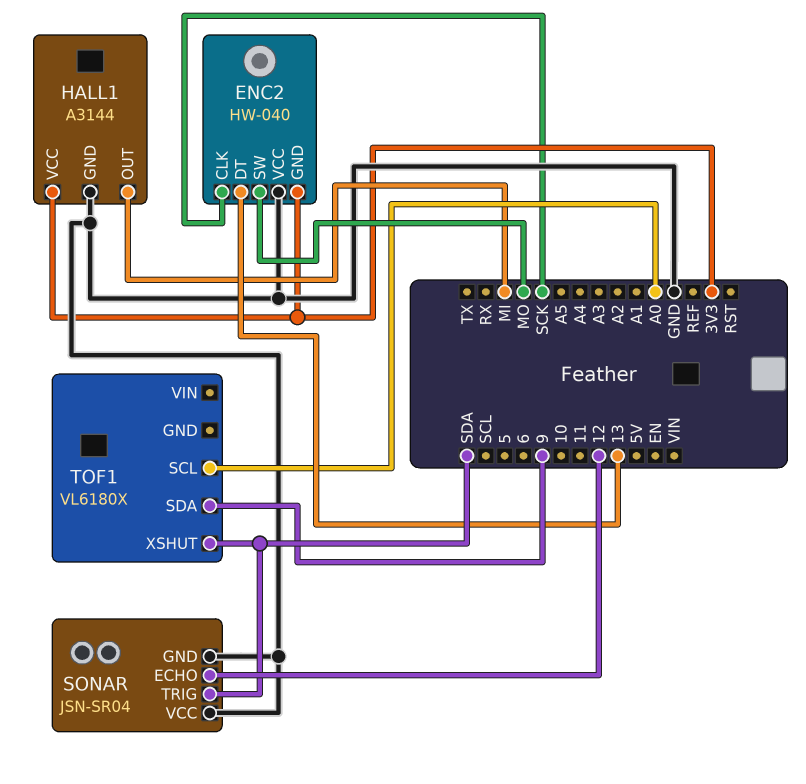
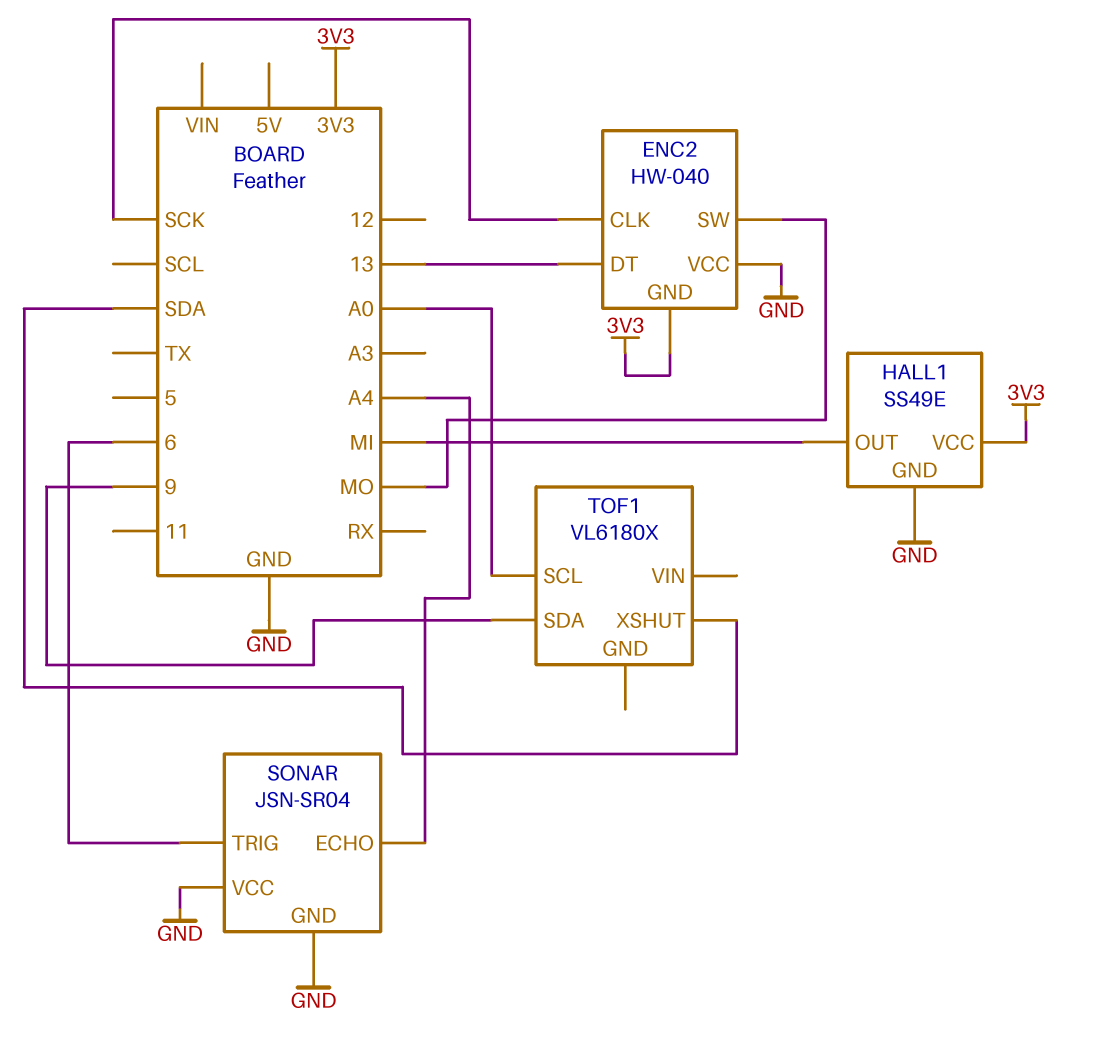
HALL1: A3144 -> SS49E
SONAR pin ECHO: 12 -> A4
SONAR pin TRIG: SDA -> 6

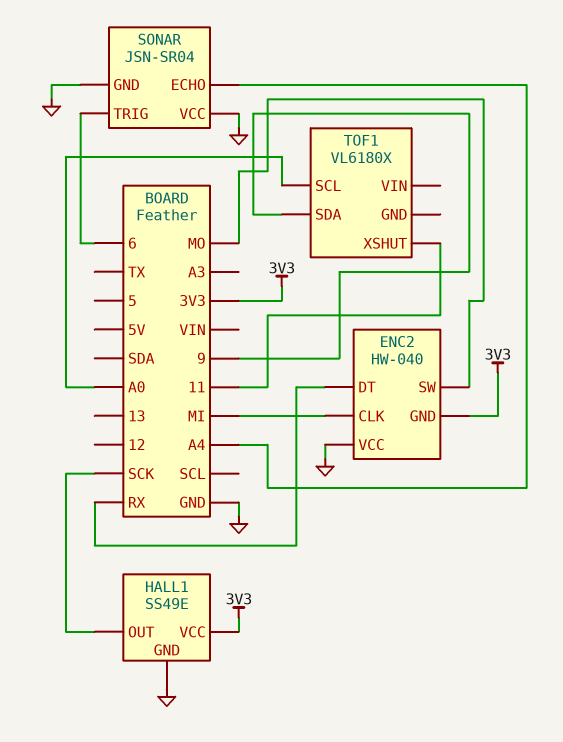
ENC2 pin CLK: SCK -> MI
ENC2 pin DT: 13 -> RX
HALL1 pin OUT: MI -> SCK
TOF1 pin XSHUT: SDA -> 11

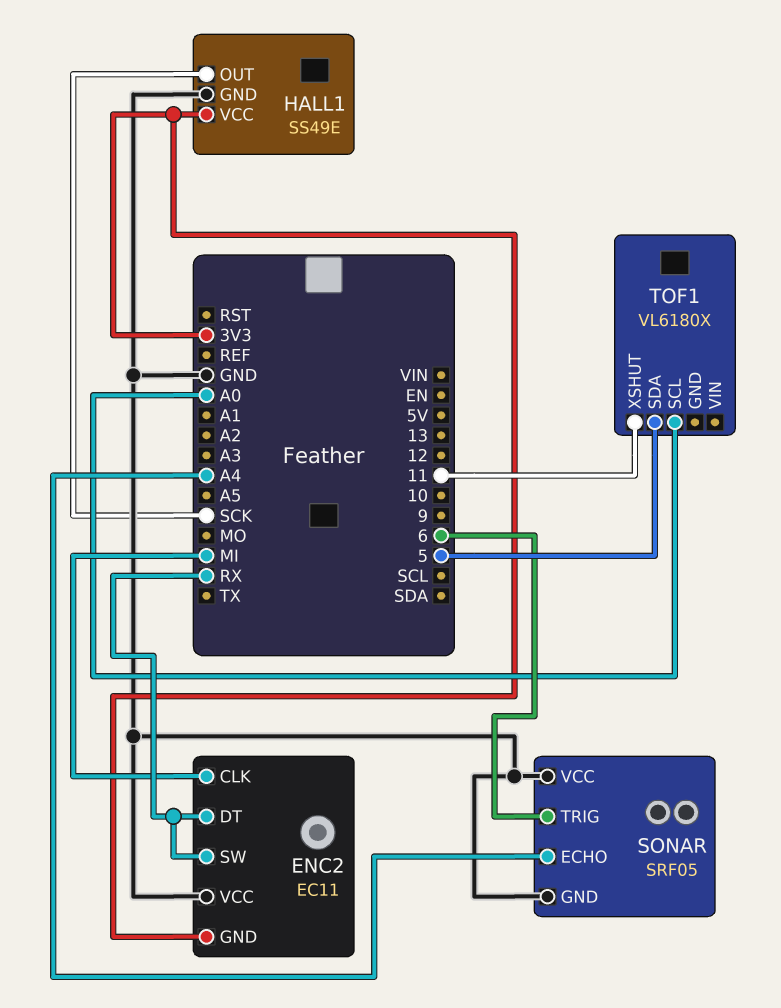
ENC2: HW-040 -> EC11
ENC2 pin SW: MO -> RX
SONAR: JSN-SR04 -> SRF05
TOF1 pin SDA: 9 -> 5

